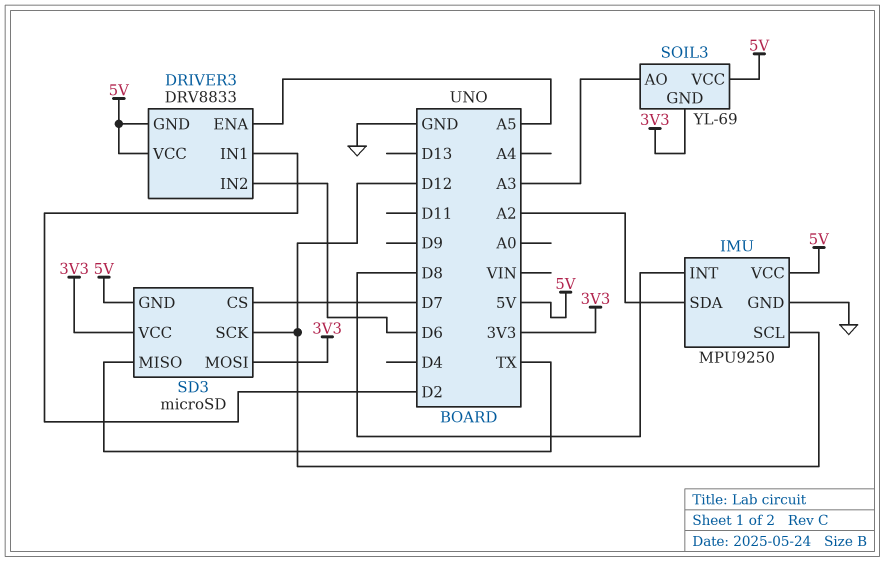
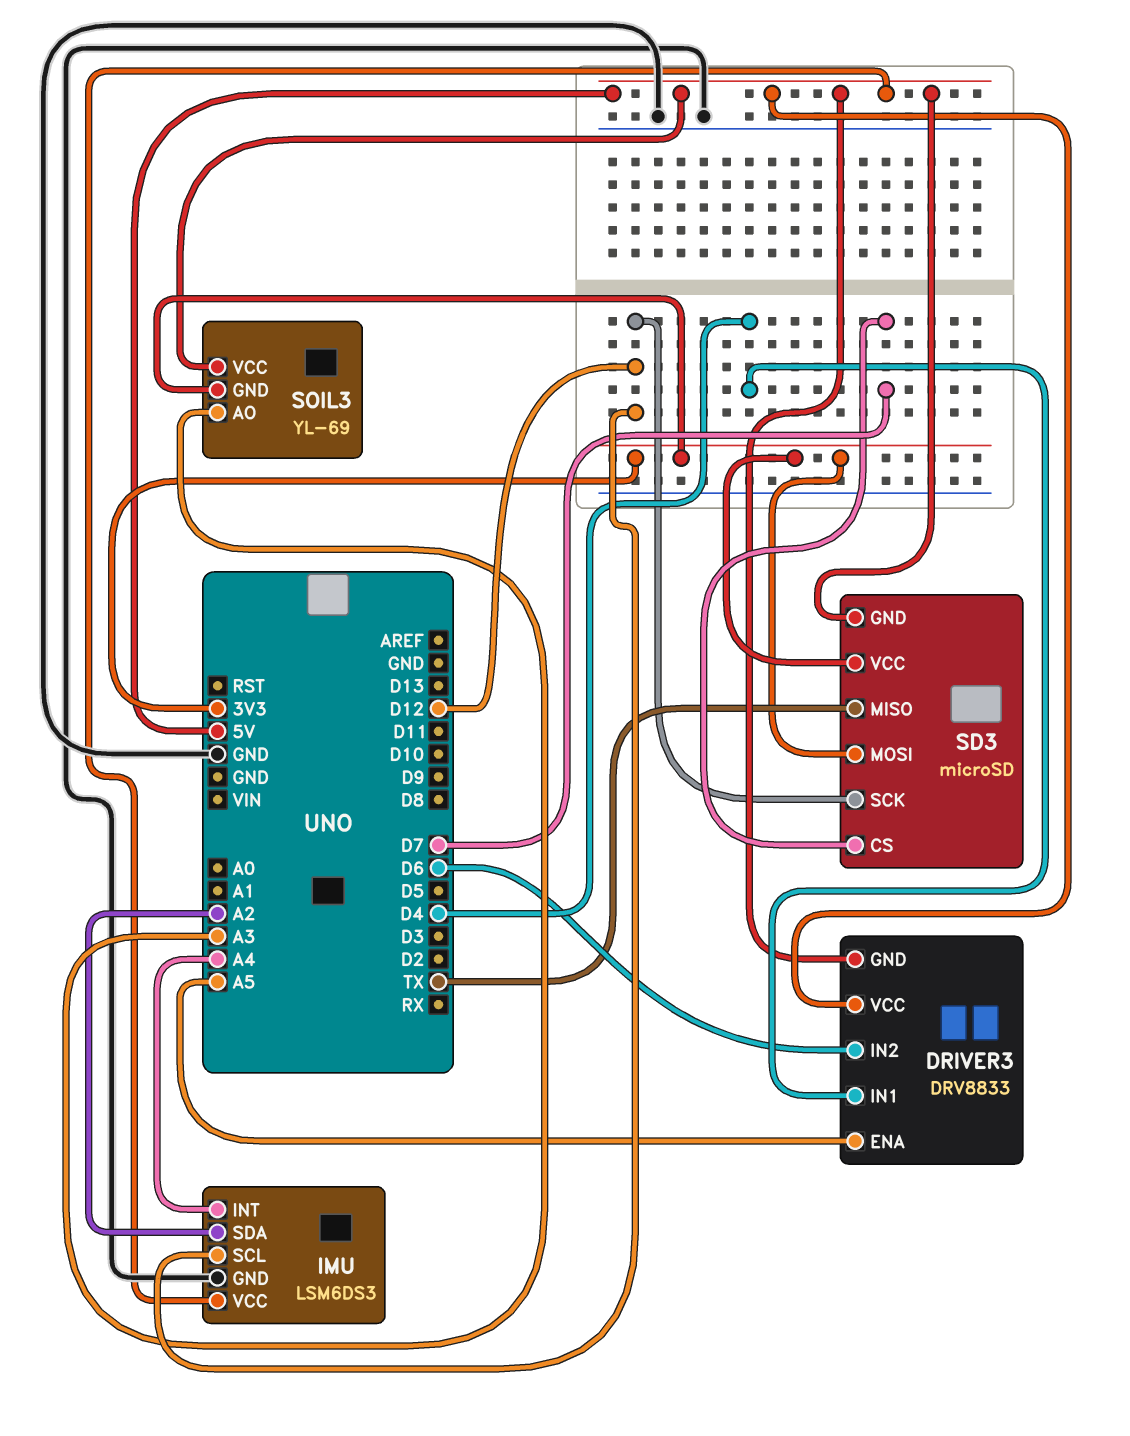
DRIVER3 pin IN1: D2 -> D4
IMU: MPU9250 -> LSM6DS3
IMU pin INT: D8 -> A4

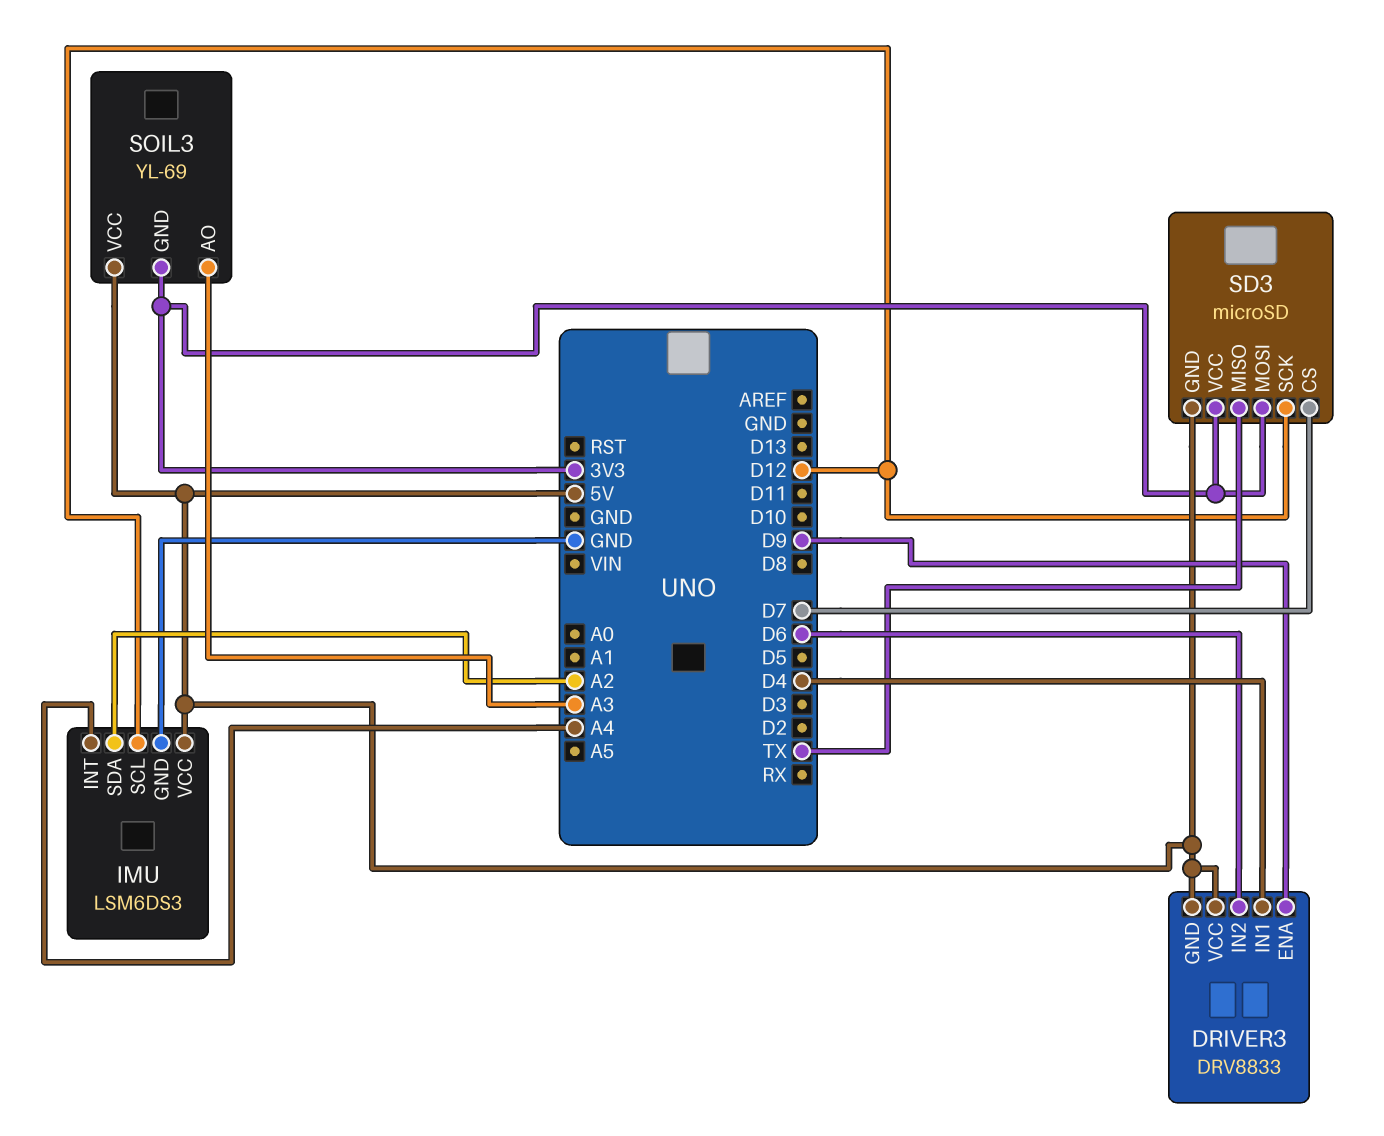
DRIVER3 pin ENA: A5 -> D9

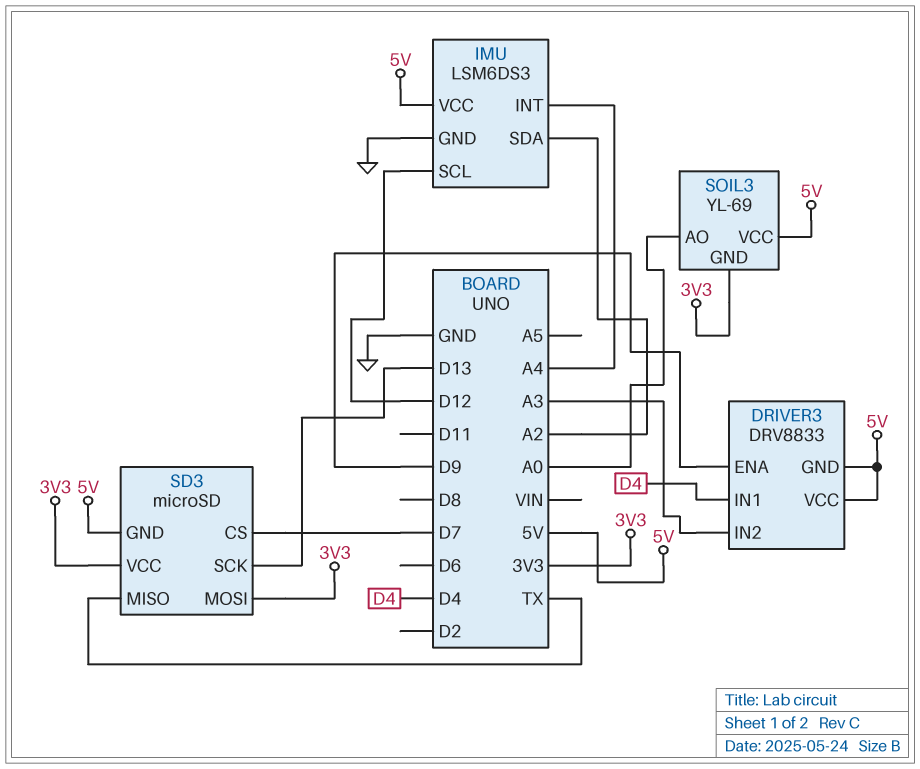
DRIVER3 pin IN2: D6 -> A3
SD3 pin SCK: D12 -> D13
SOIL3 pin AO: A3 -> A0

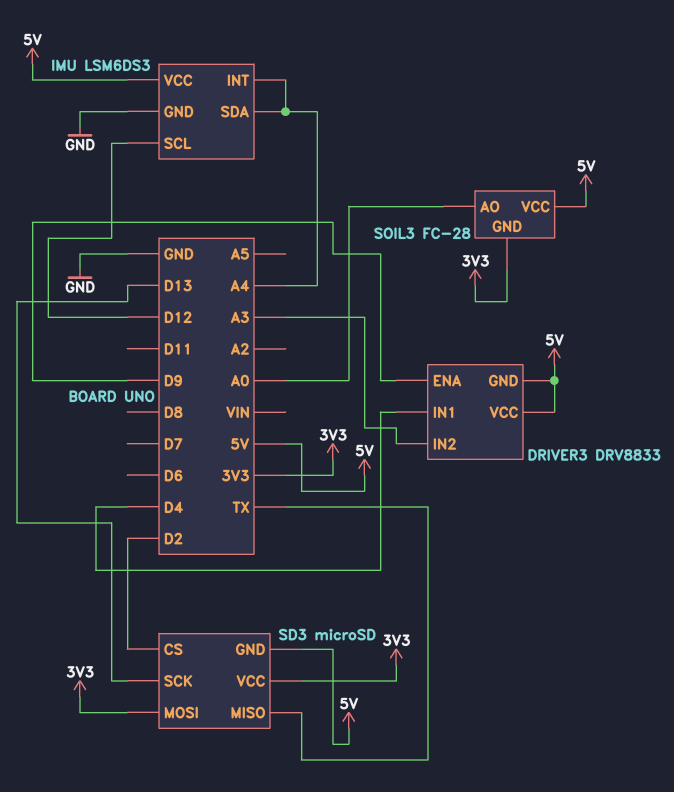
IMU pin SDA: A2 -> A4
SD3 pin CS: D7 -> D2
SOIL3: YL-69 -> FC-28

